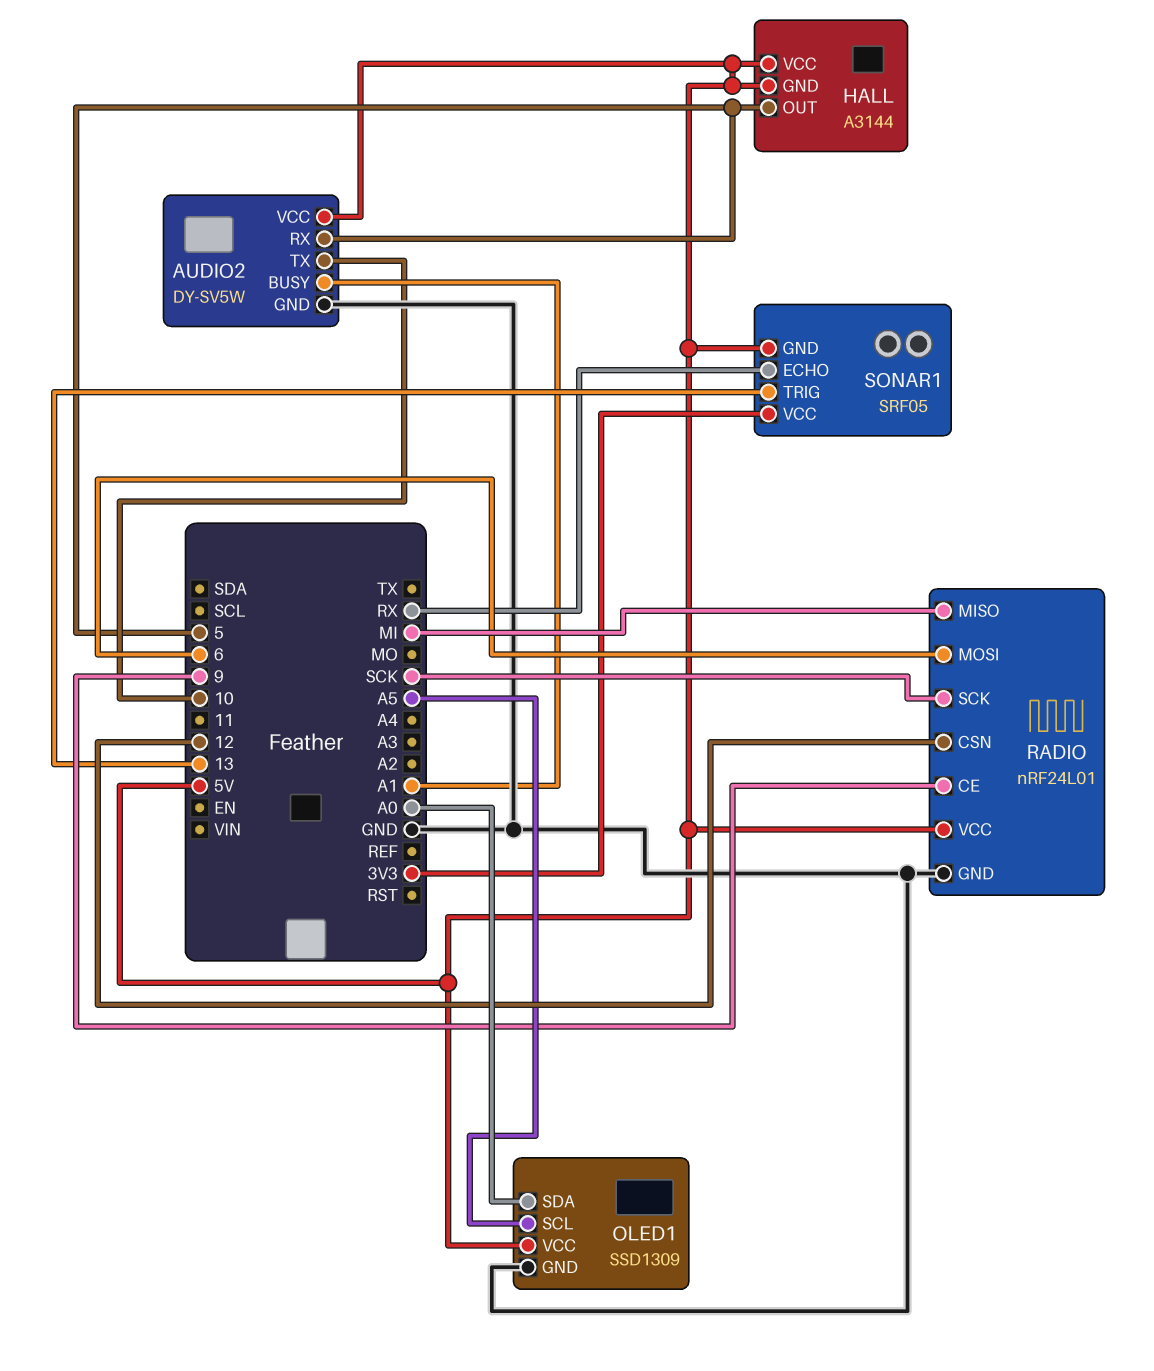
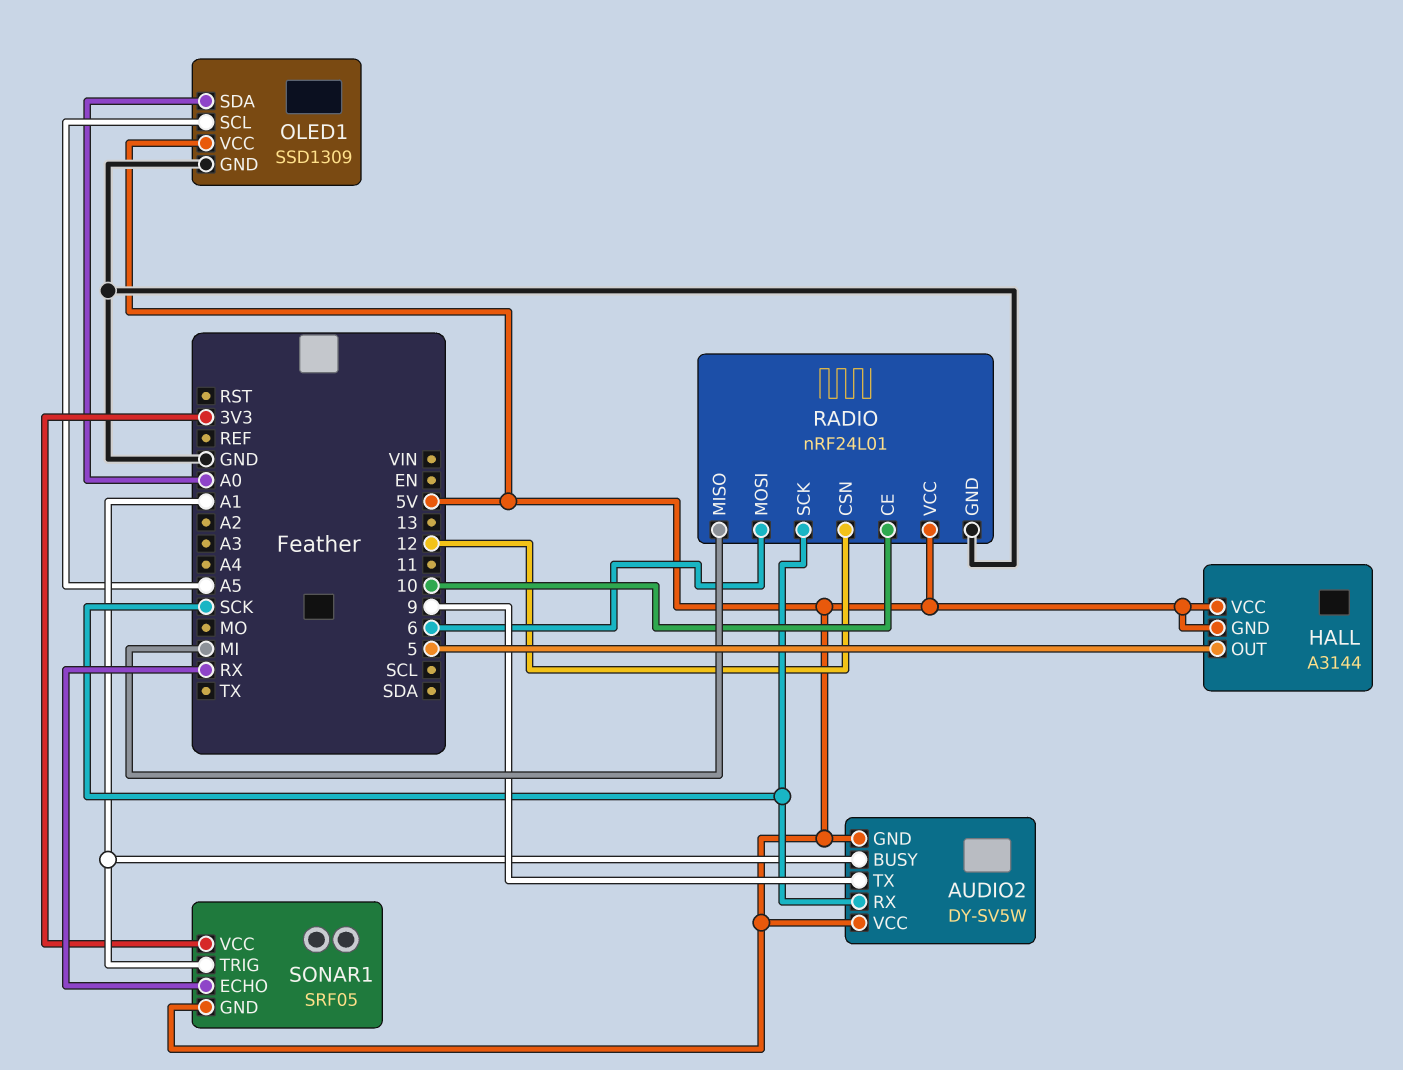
AUDIO2 pin GND: GND -> 5V
AUDIO2 pin RX: 5 -> SCK
AUDIO2 pin TX: 10 -> 9
RADIO pin CE: 9 -> 10
SONAR1 pin TRIG: 13 -> A1

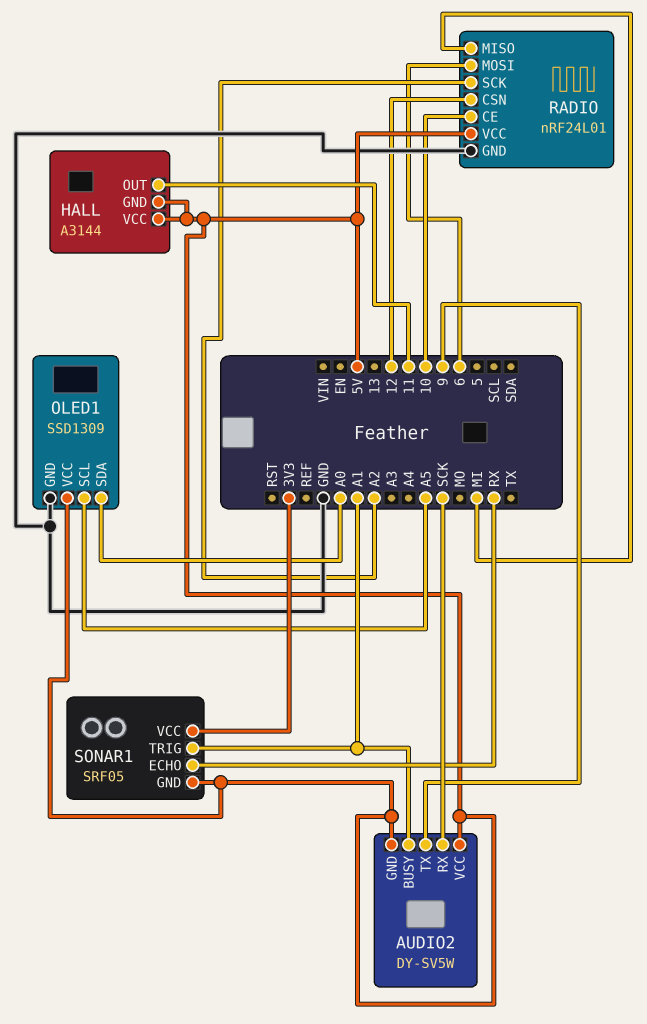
HALL pin OUT: 5 -> 11
RADIO pin SCK: SCK -> A2

